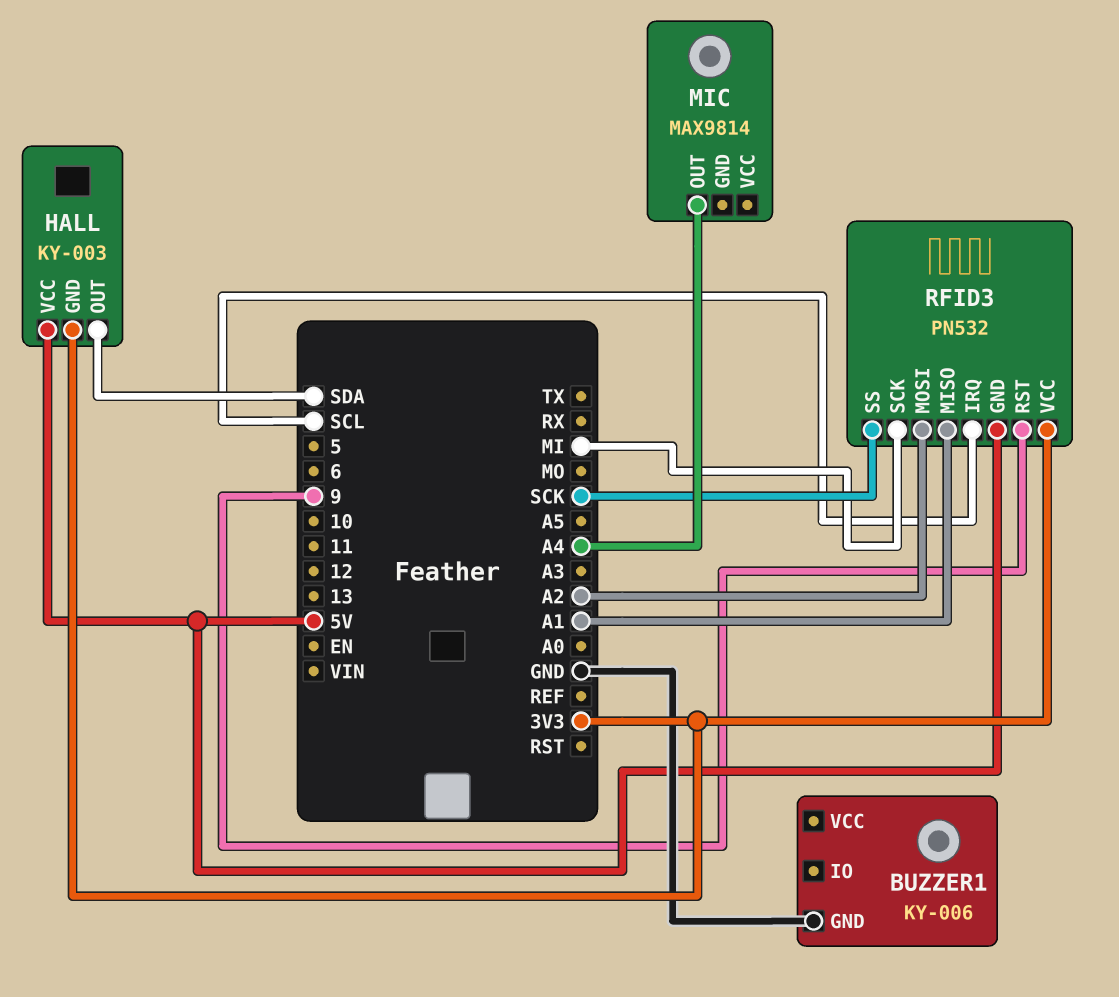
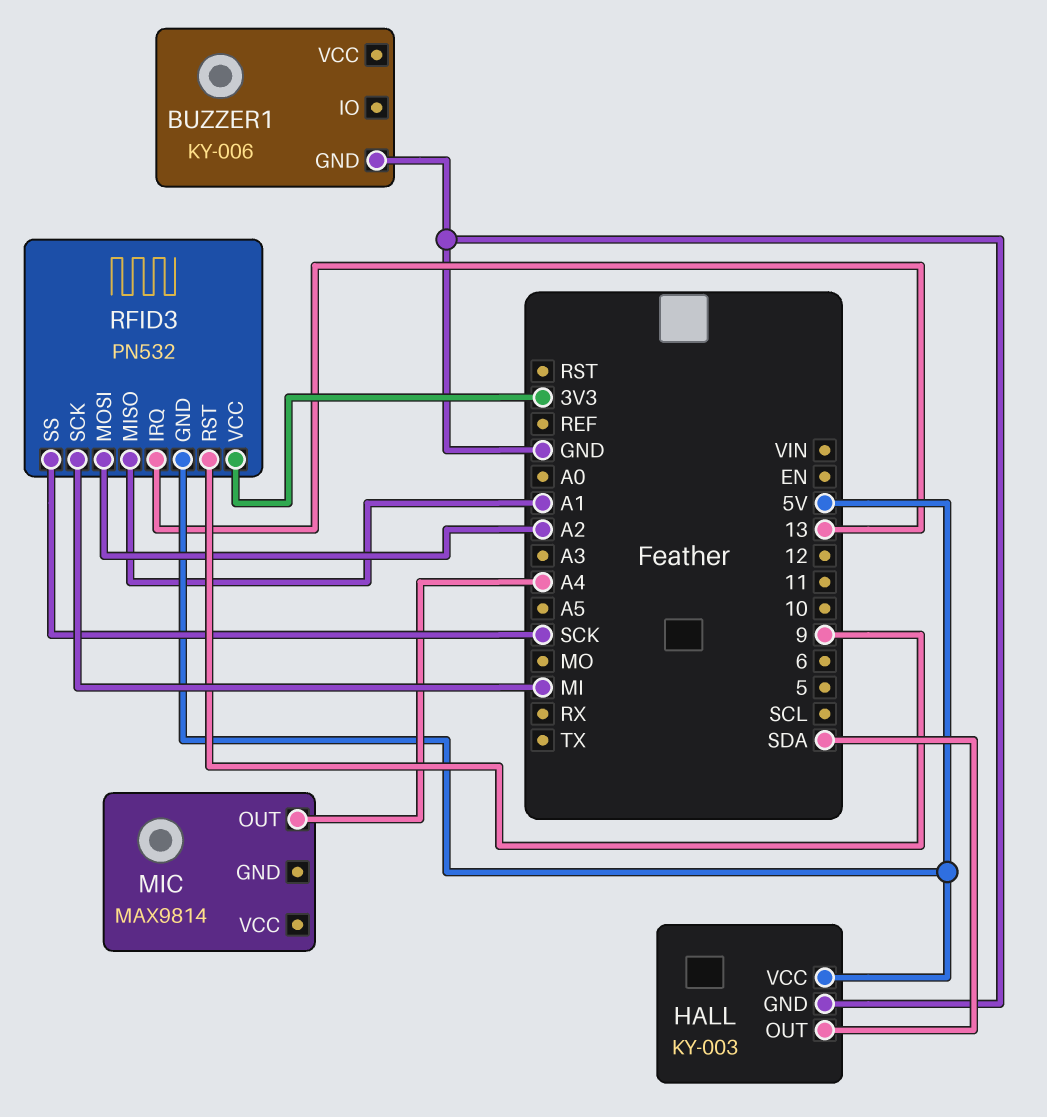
HALL pin GND: 3V3 -> GND
RFID3 pin IRQ: SCL -> 13

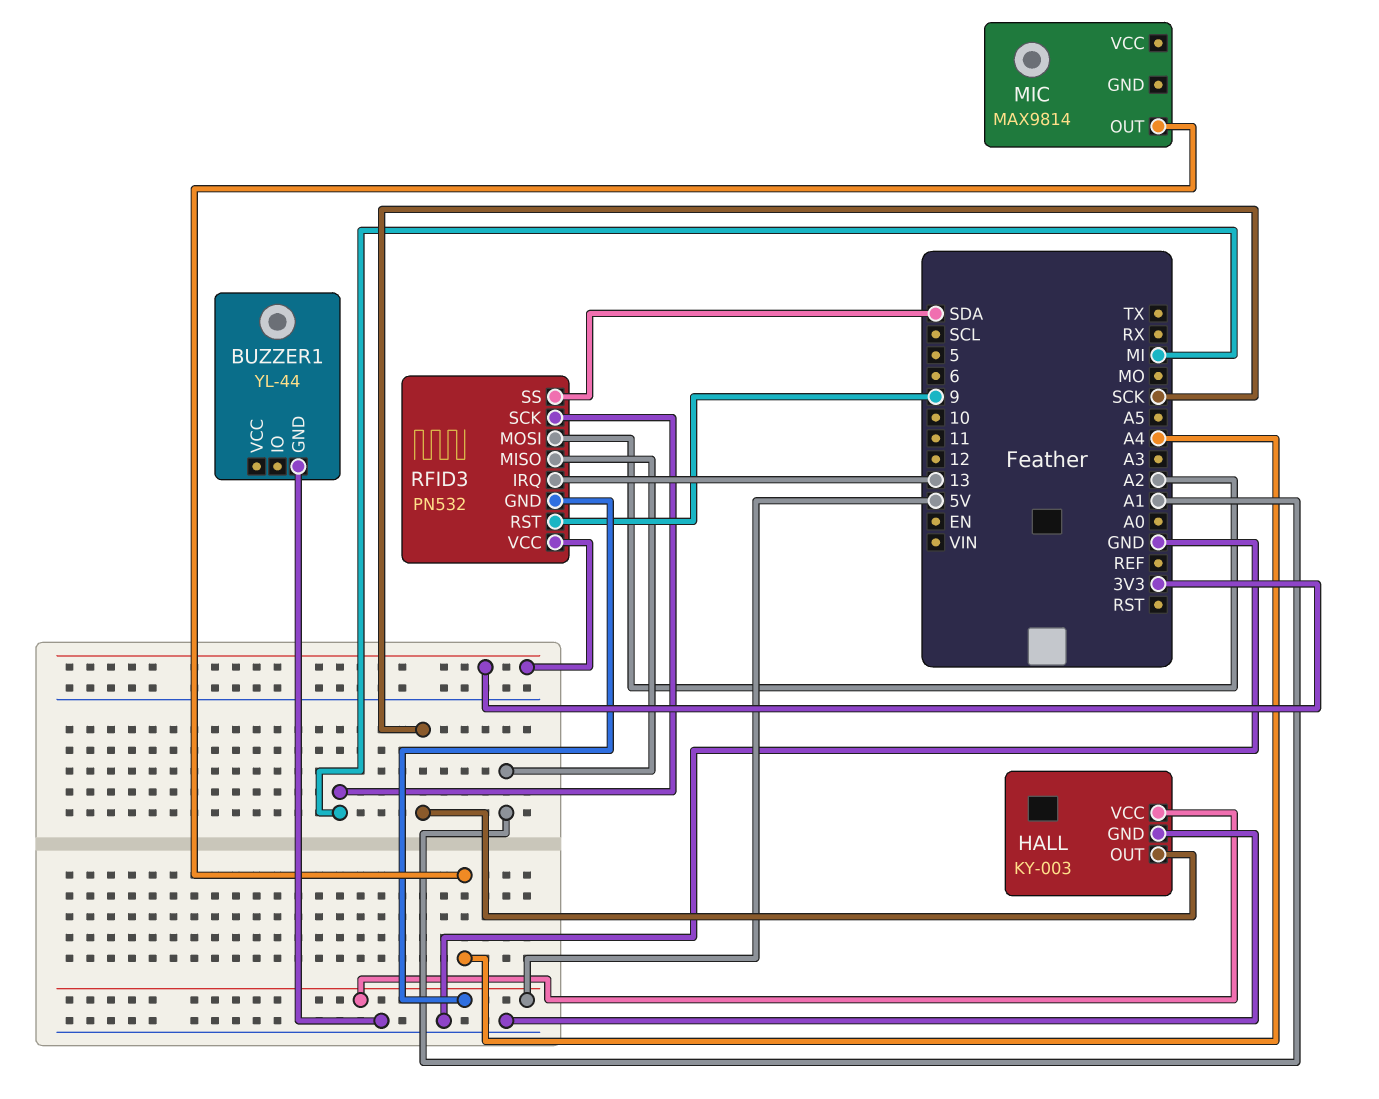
BUZZER1: KY-006 -> YL-44
HALL pin OUT: SDA -> SCK
RFID3 pin SS: SCK -> SDA

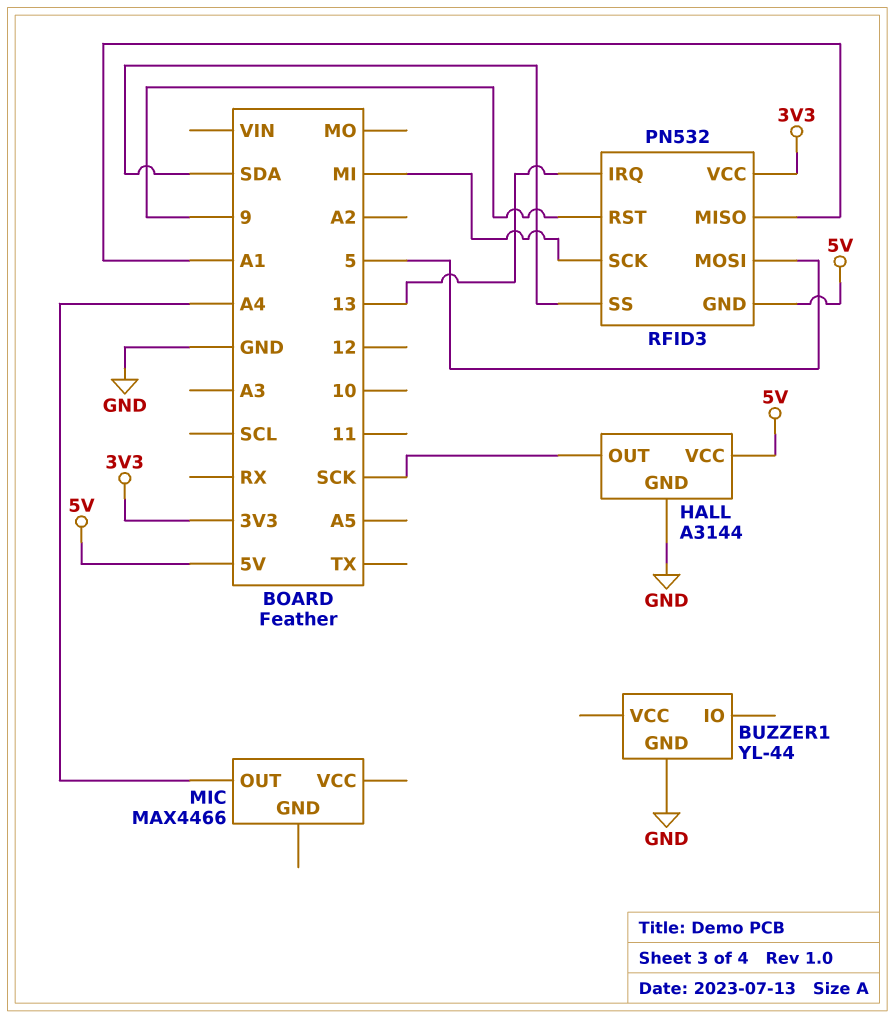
HALL: KY-003 -> A3144
MIC: MAX9814 -> MAX4466
RFID3 pin MOSI: A2 -> 5

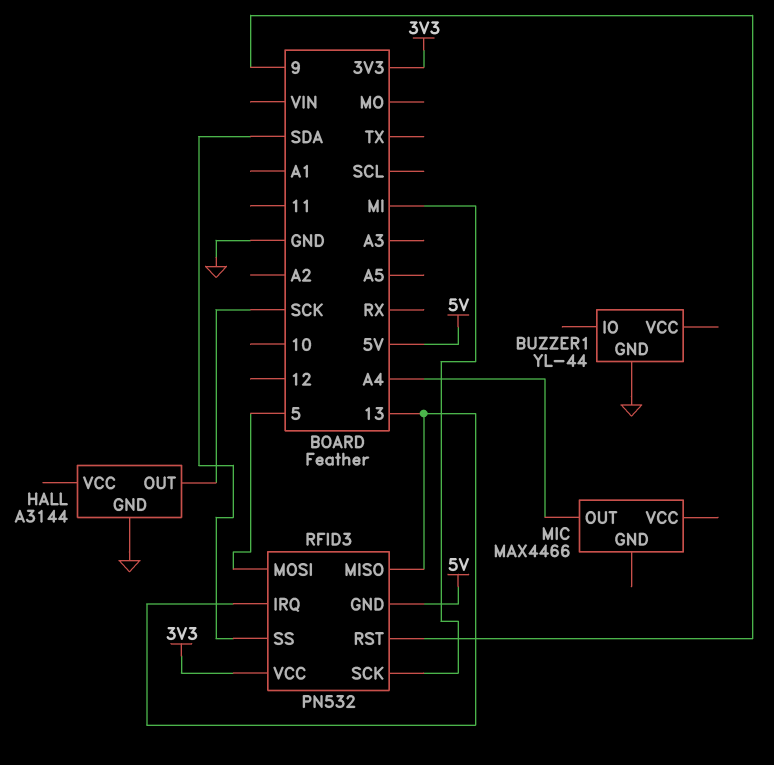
HALL pin VCC: 5V -> none
RFID3 pin MISO: A1 -> 13

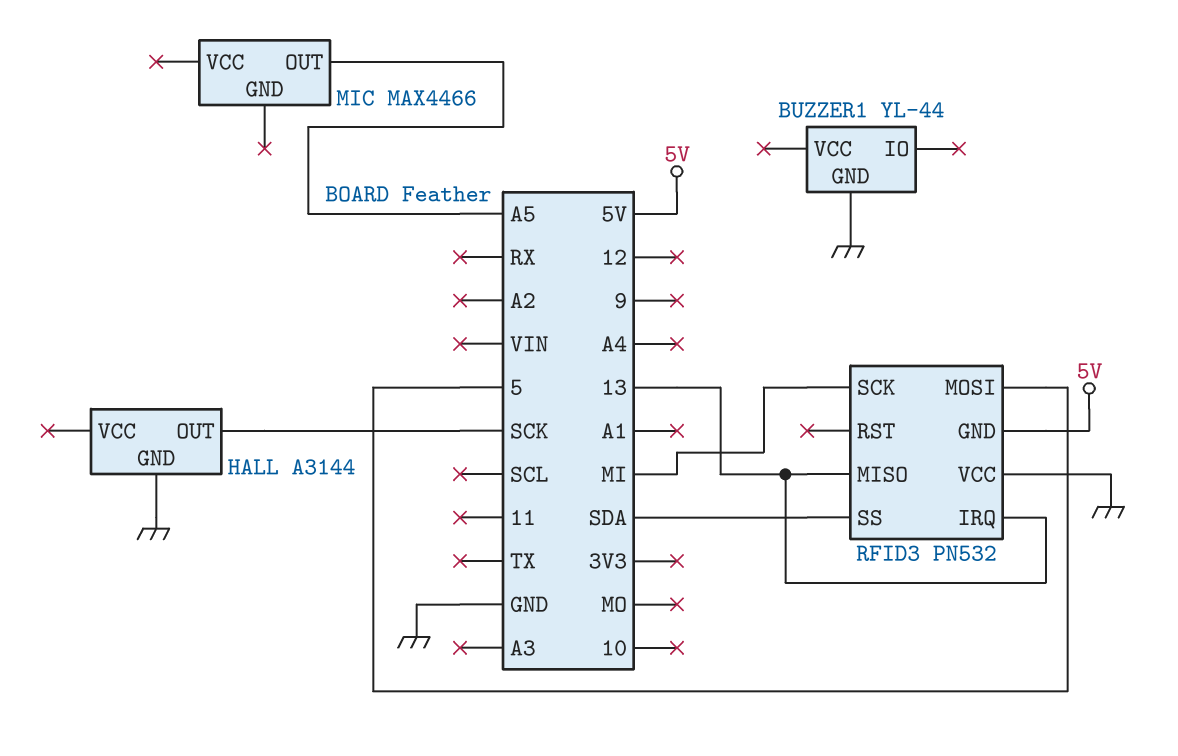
MIC pin OUT: A4 -> A5
RFID3 pin RST: 9 -> none
RFID3 pin VCC: 3V3 -> GND

